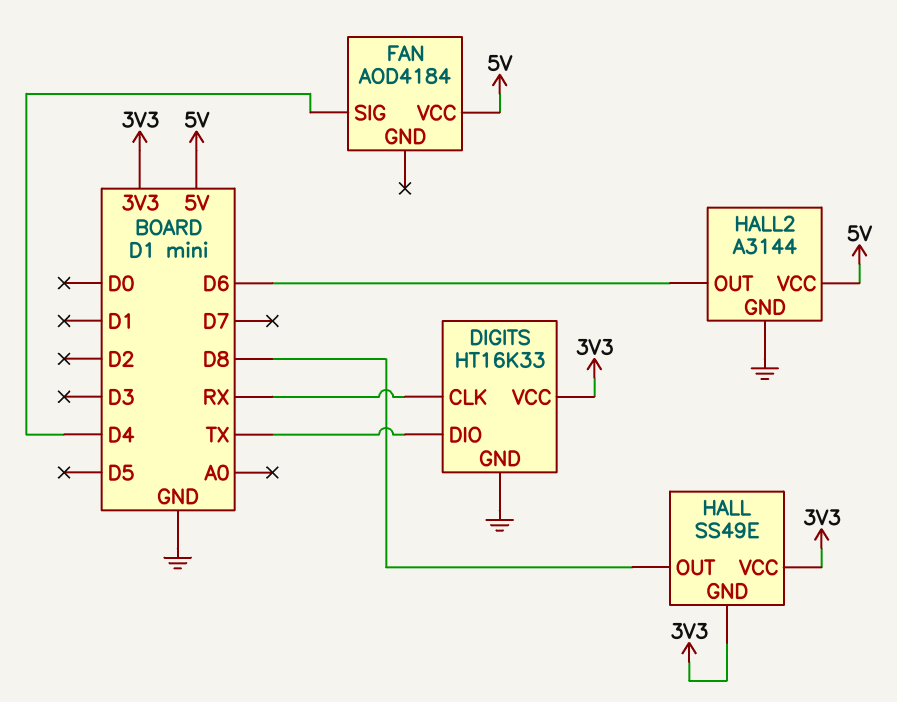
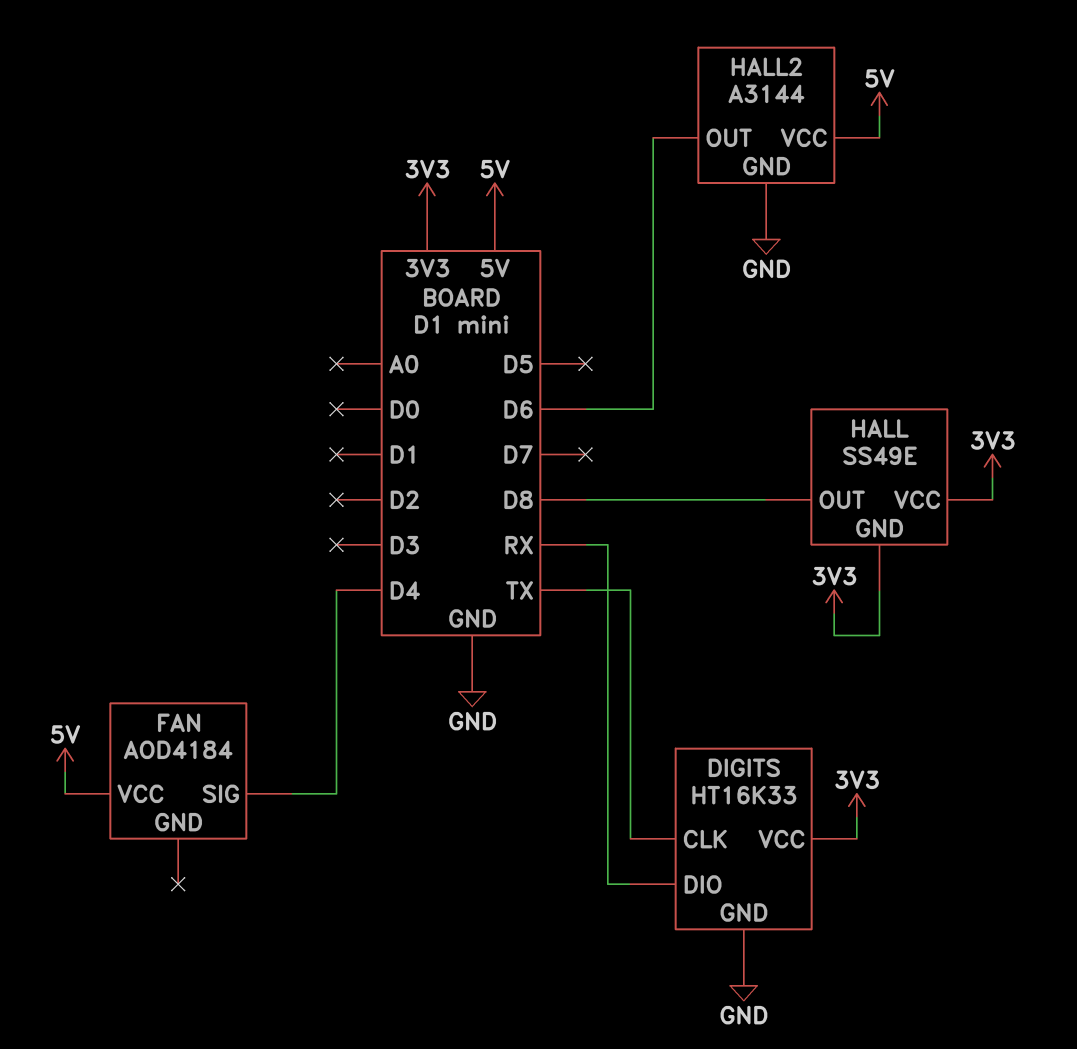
DIGITS pin CLK: RX -> TX
DIGITS pin DIO: TX -> RX

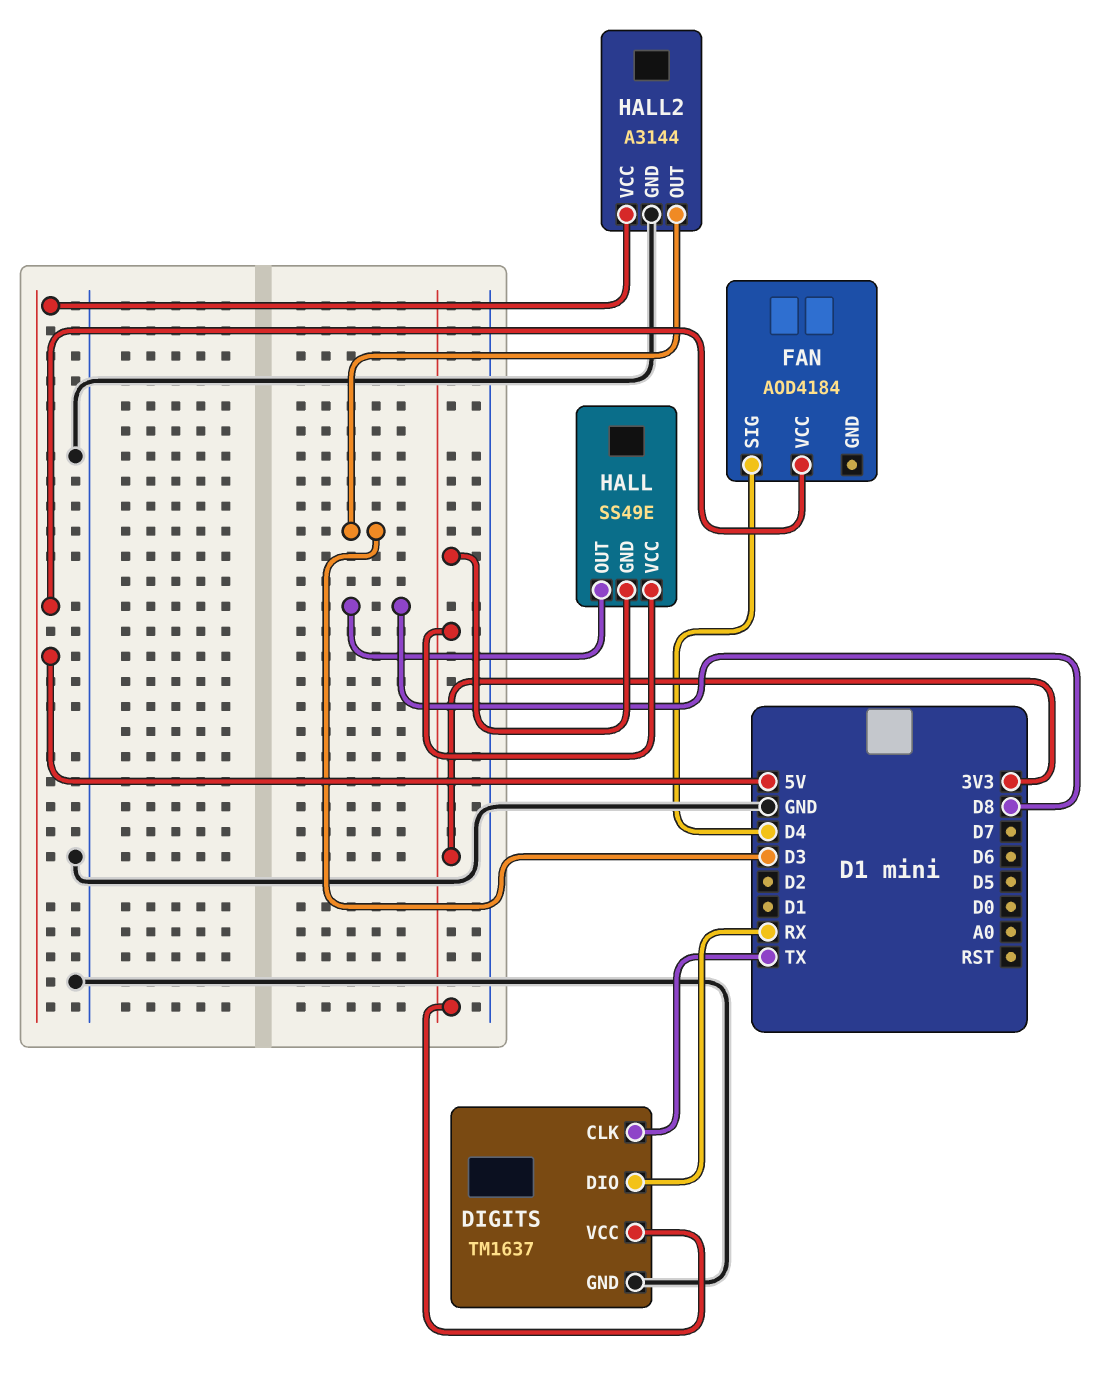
DIGITS: HT16K33 -> TM1637
HALL2 pin OUT: D6 -> D3

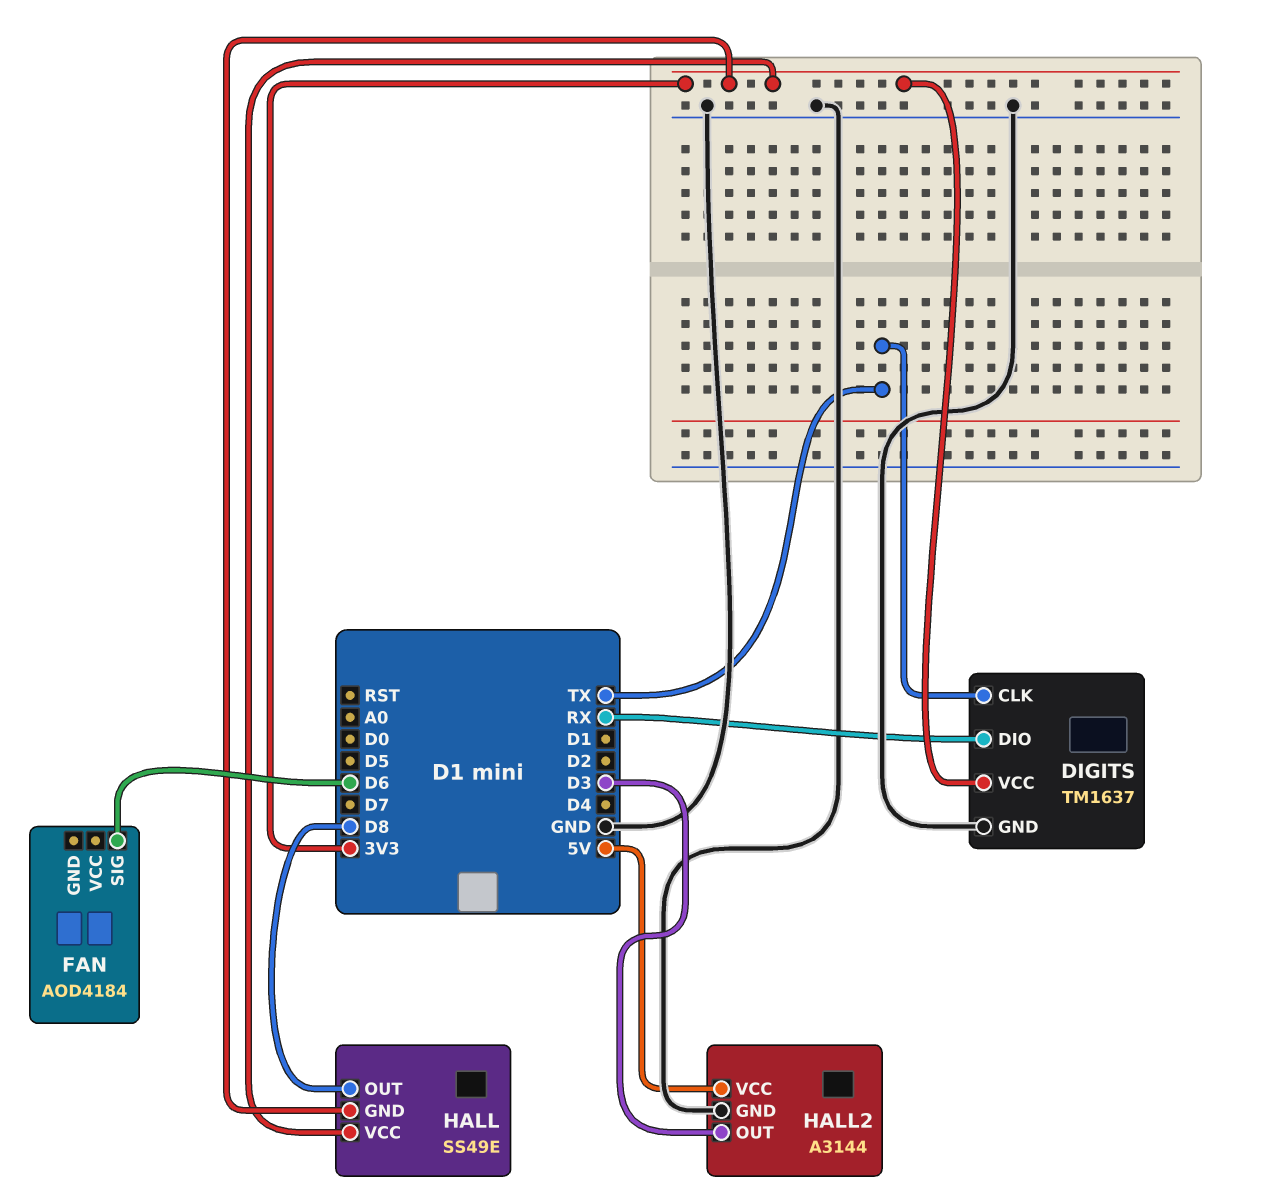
FAN pin SIG: D4 -> D6
FAN pin VCC: 5V -> none

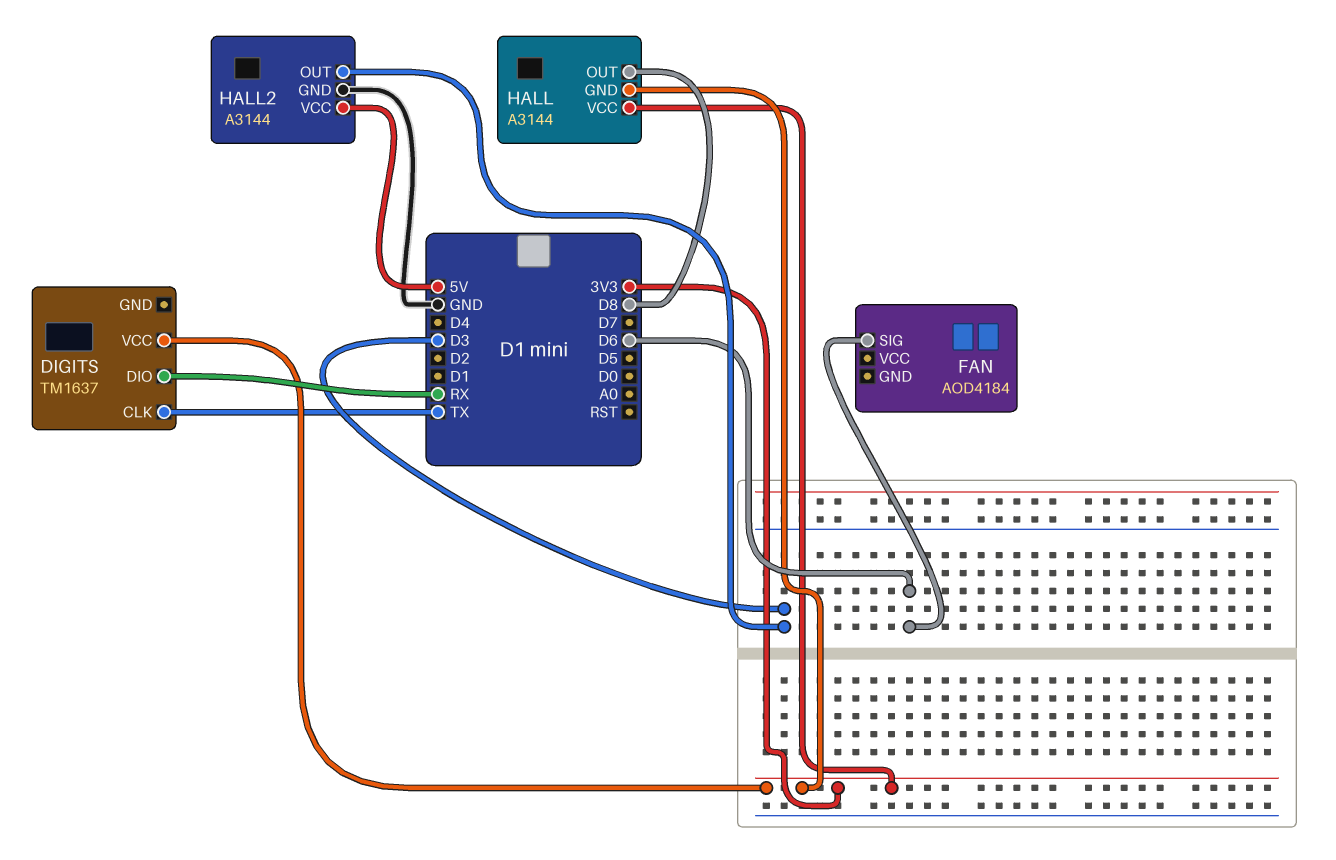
DIGITS pin GND: GND -> none
HALL: SS49E -> A3144

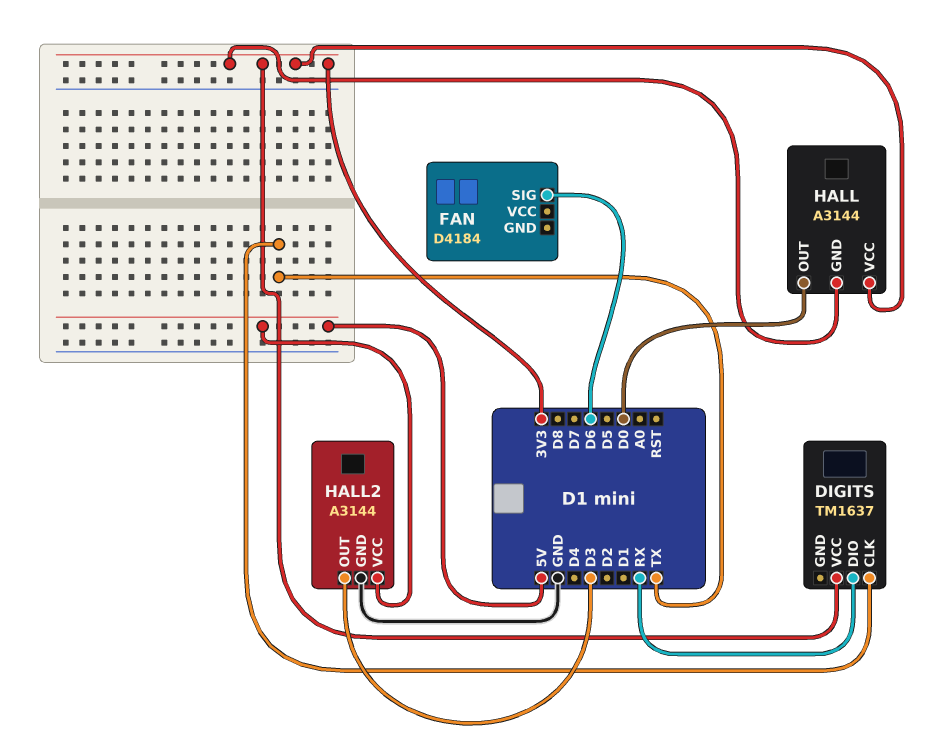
FAN: AOD4184 -> D4184
HALL pin OUT: D8 -> D0

